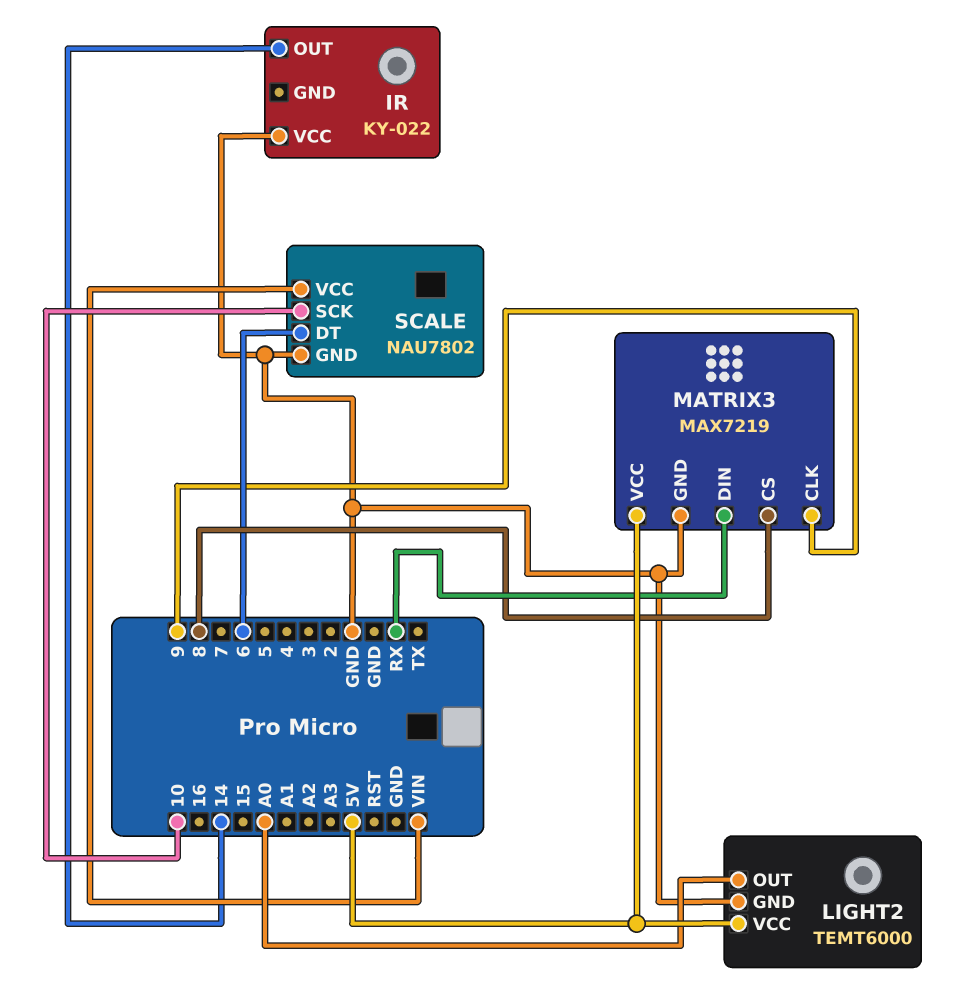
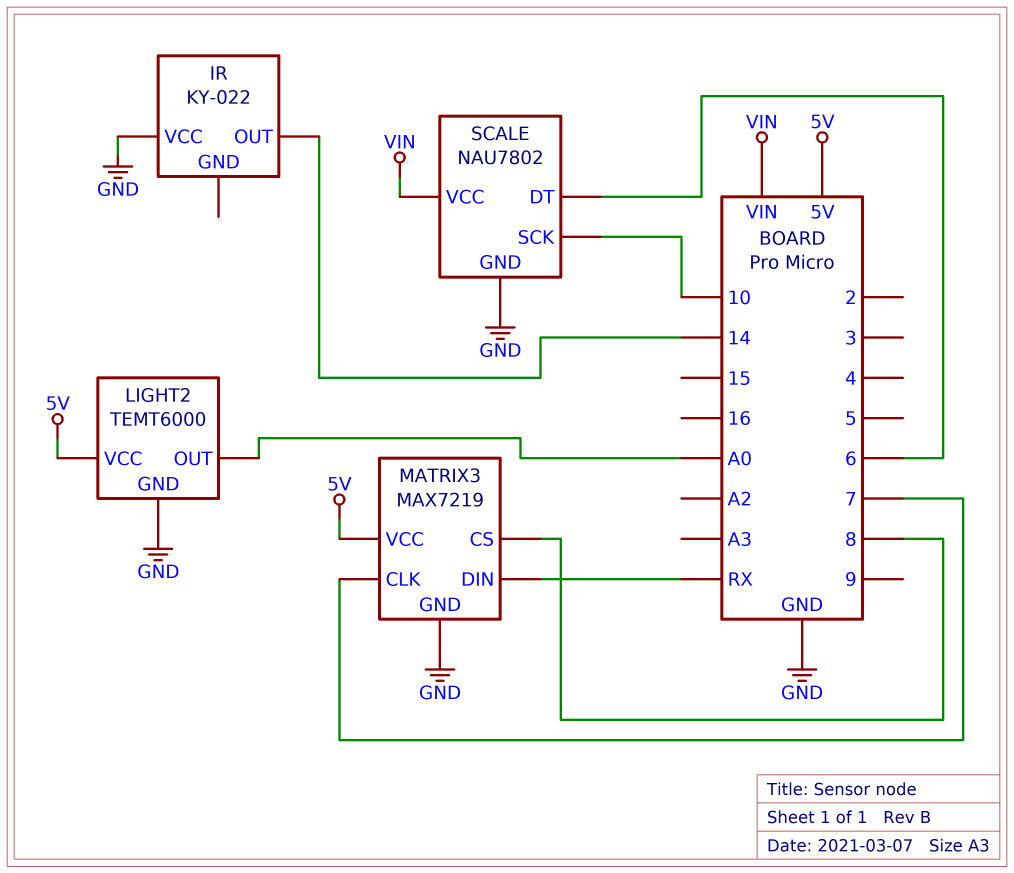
MATRIX3 pin CLK: 9 -> 7

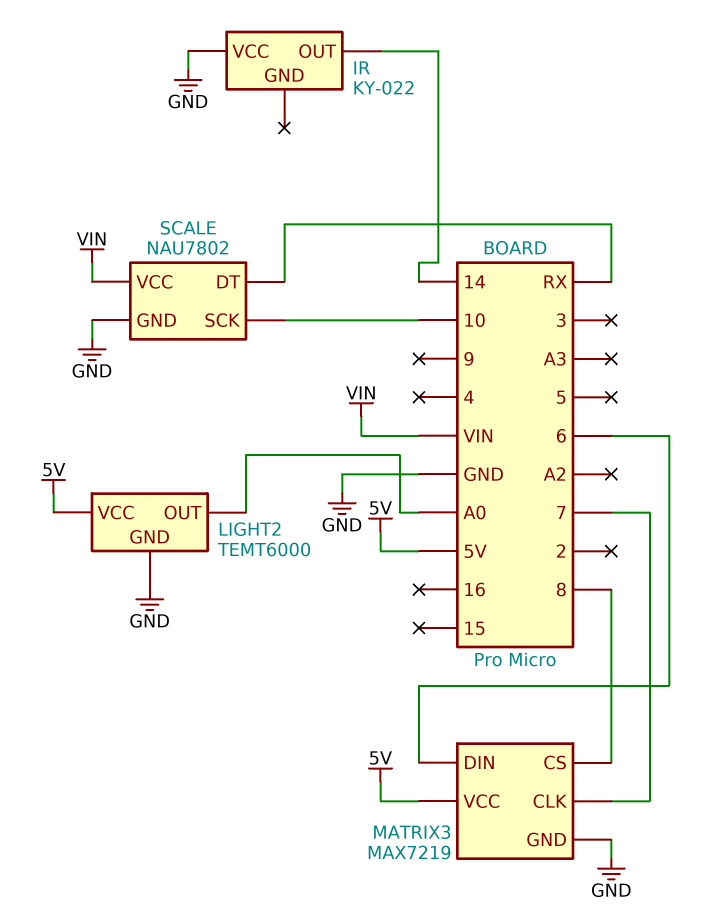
MATRIX3 pin DIN: RX -> 6
SCALE pin DT: 6 -> RX

